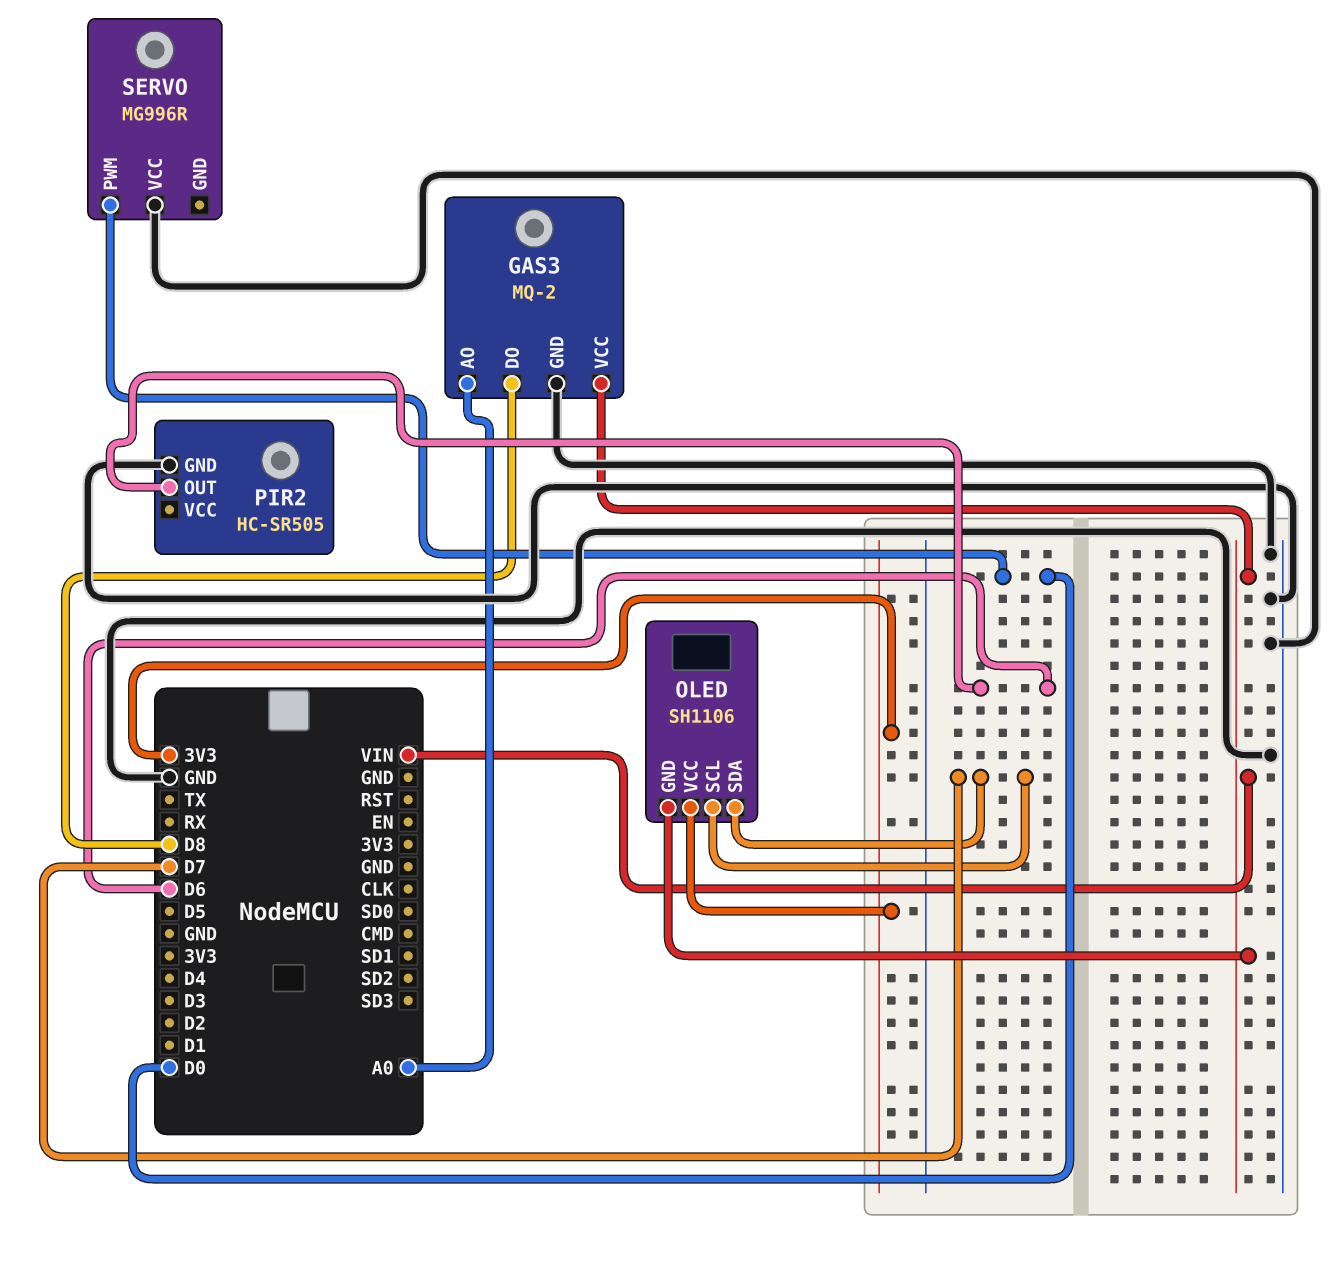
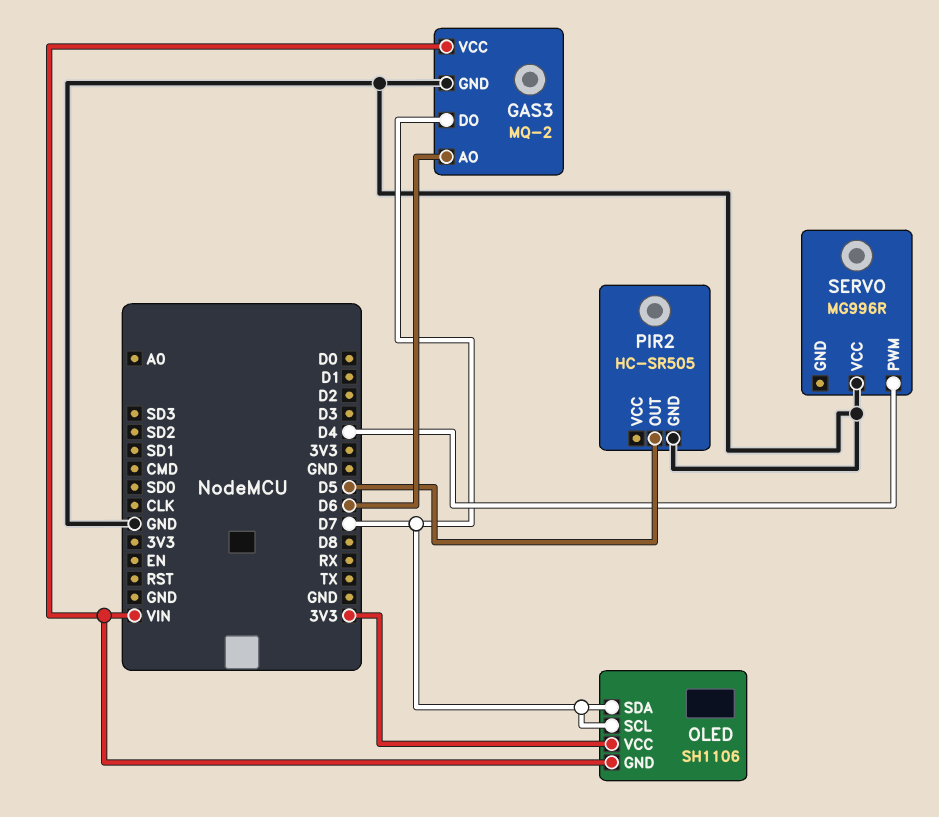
GAS3 pin AO: A0 -> D6
GAS3 pin DO: D8 -> D7
PIR2 pin OUT: D6 -> D5
SERVO pin PWM: D0 -> D4

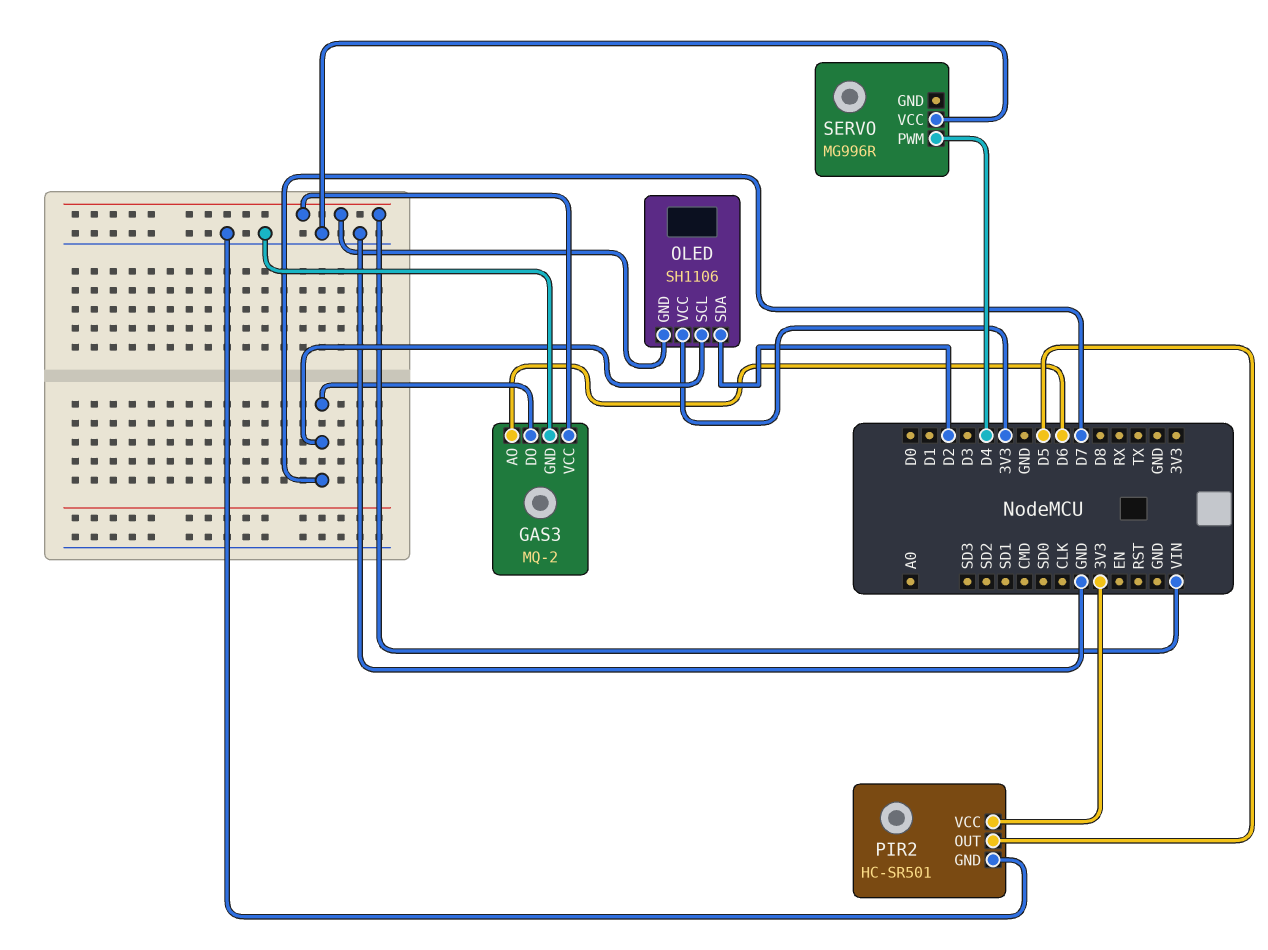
OLED pin SDA: D7 -> D2
PIR2: HC-SR505 -> HC-SR501
PIR2 pin VCC: none -> 3V3

